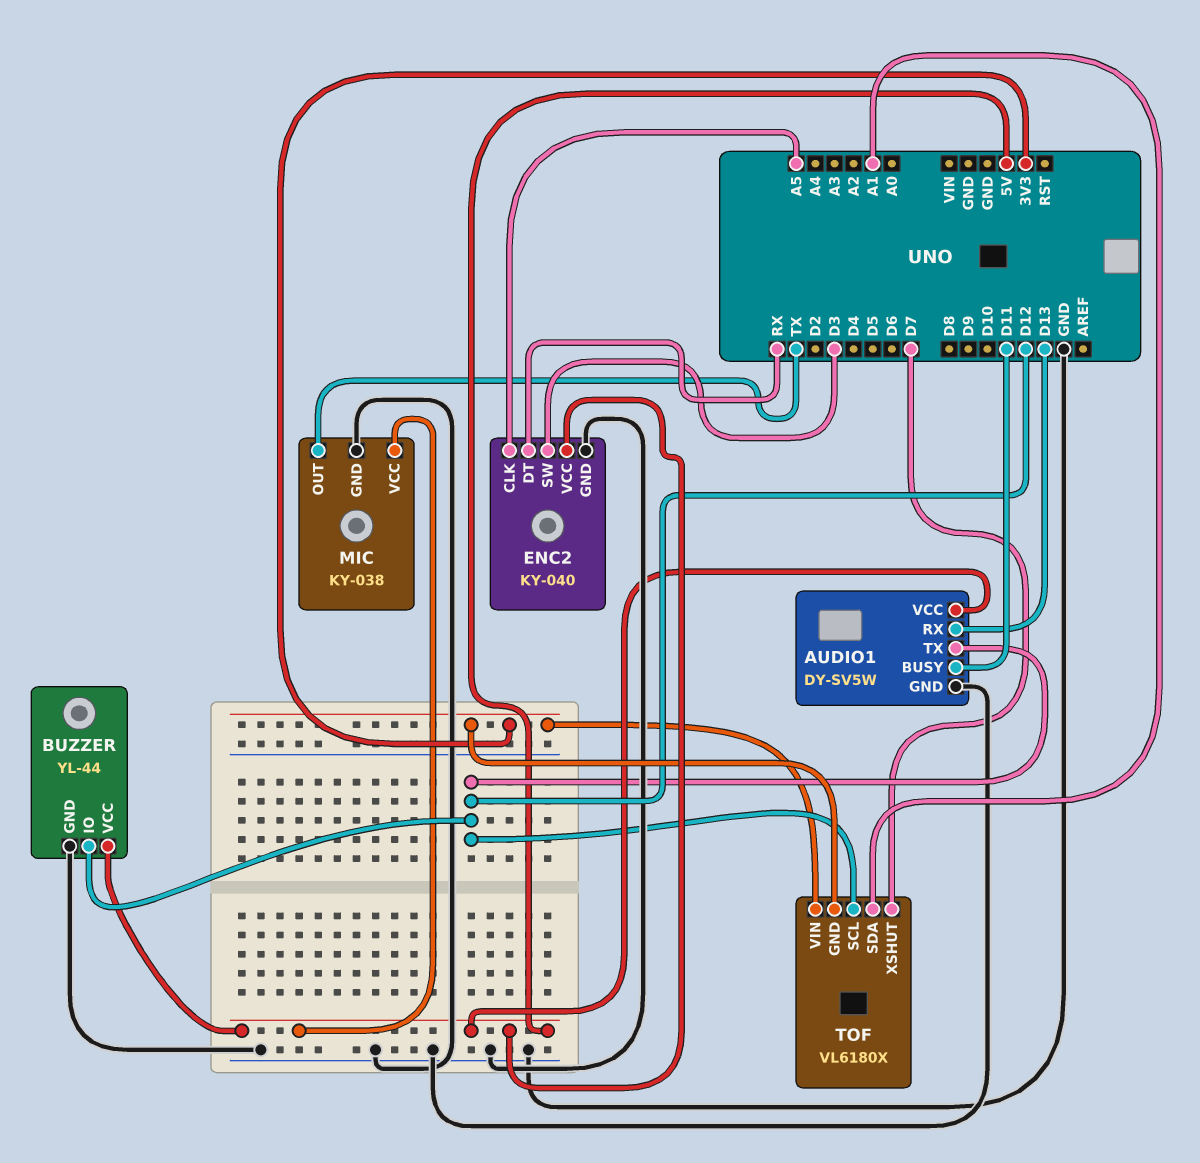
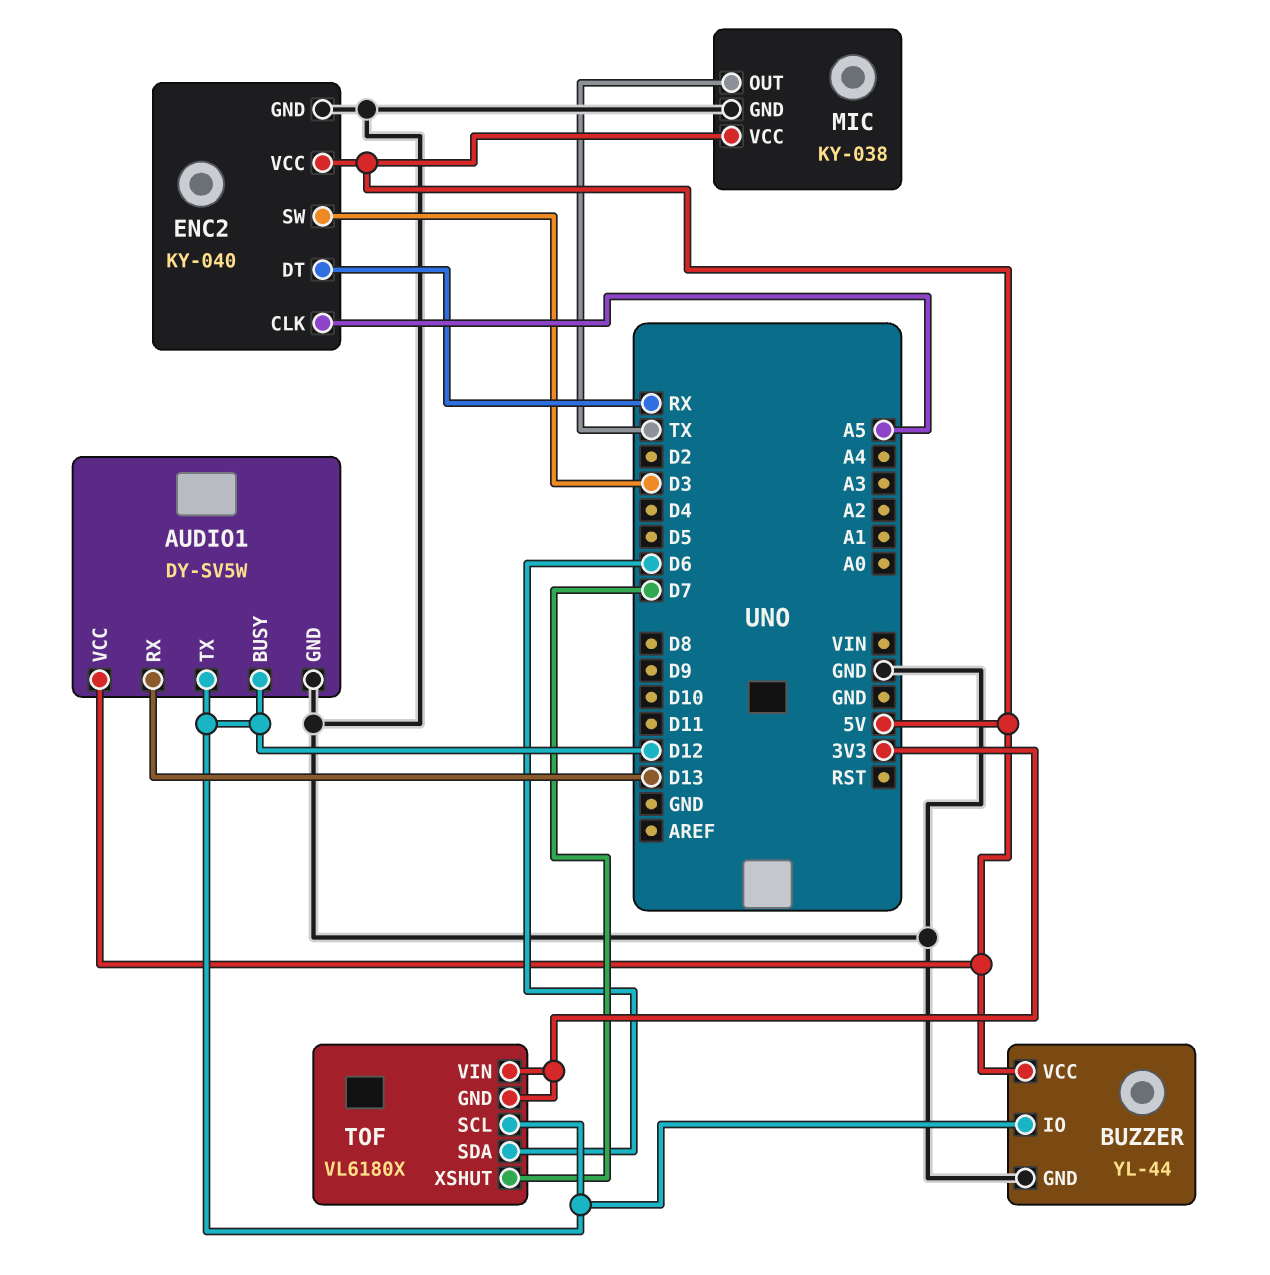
AUDIO1 pin BUSY: D11 -> D12
TOF pin SDA: A1 -> D6

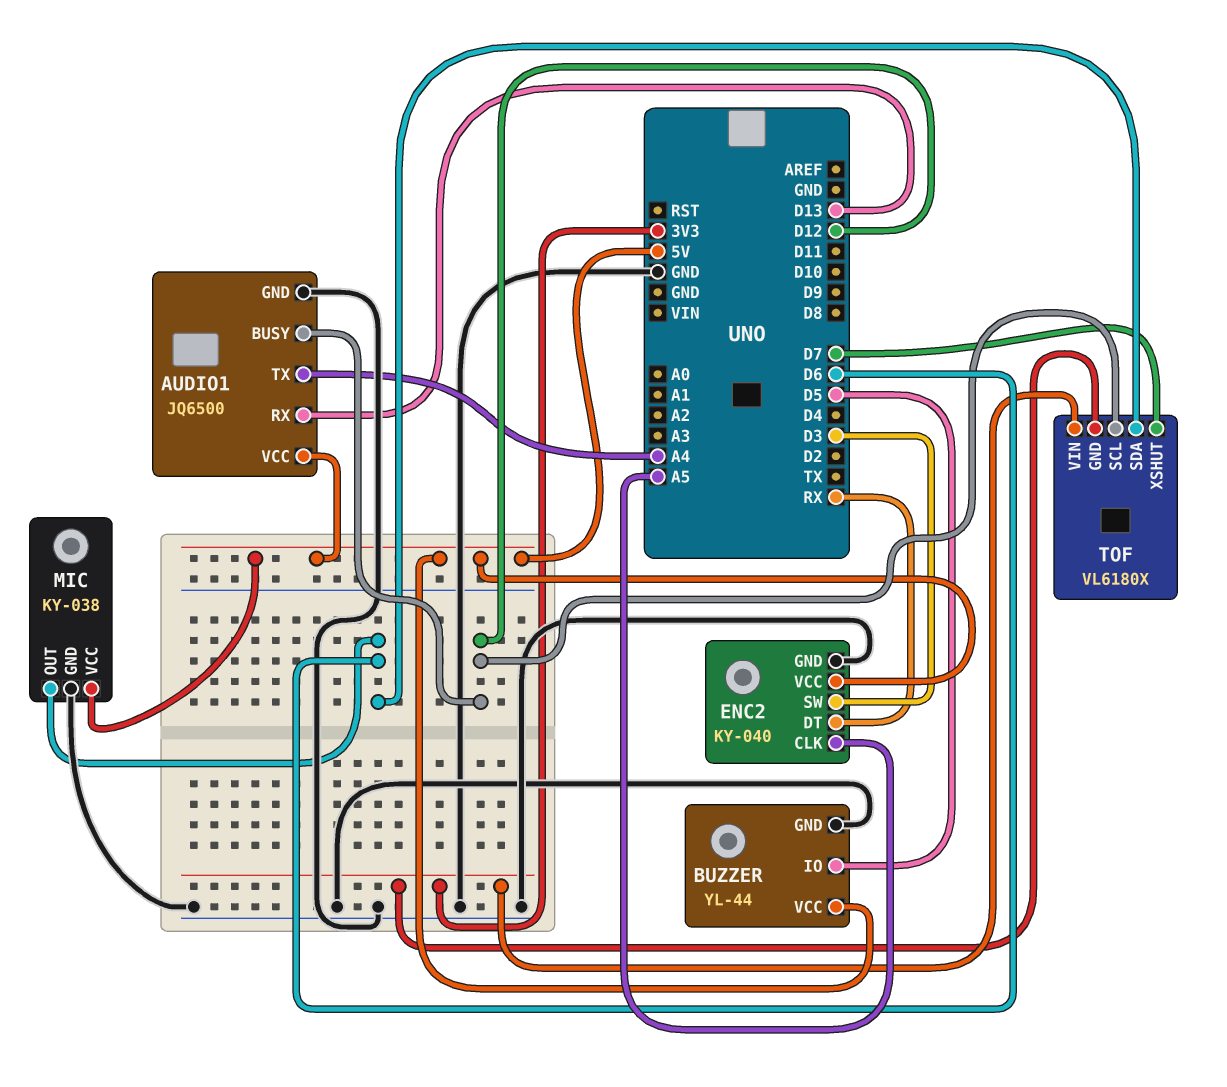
AUDIO1: DY-SV5W -> JQ6500
AUDIO1 pin TX: D12 -> A4
BUZZER pin IO: D12 -> D5
MIC pin OUT: TX -> D6

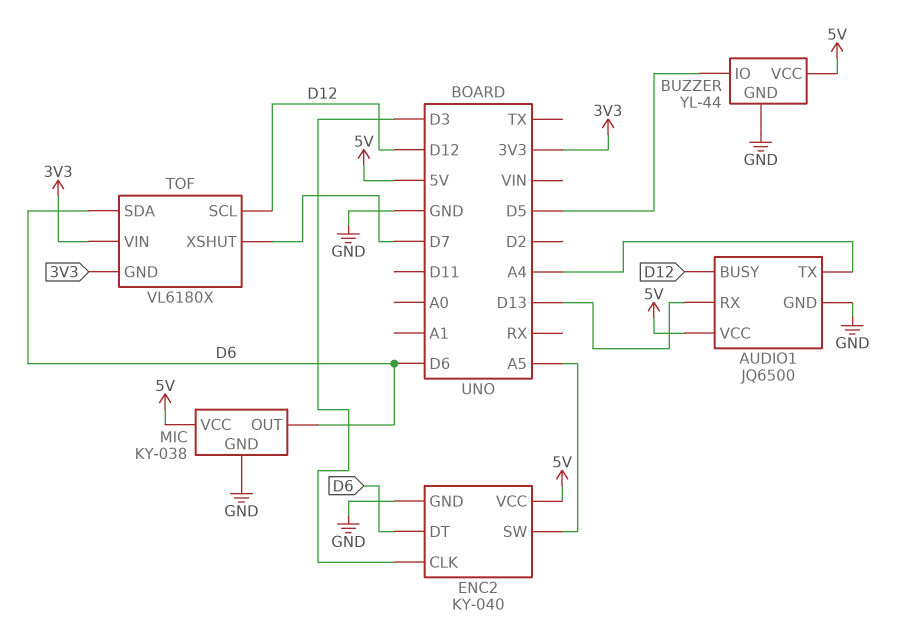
ENC2 pin CLK: A5 -> D3
ENC2 pin DT: RX -> D6
ENC2 pin SW: D3 -> A5

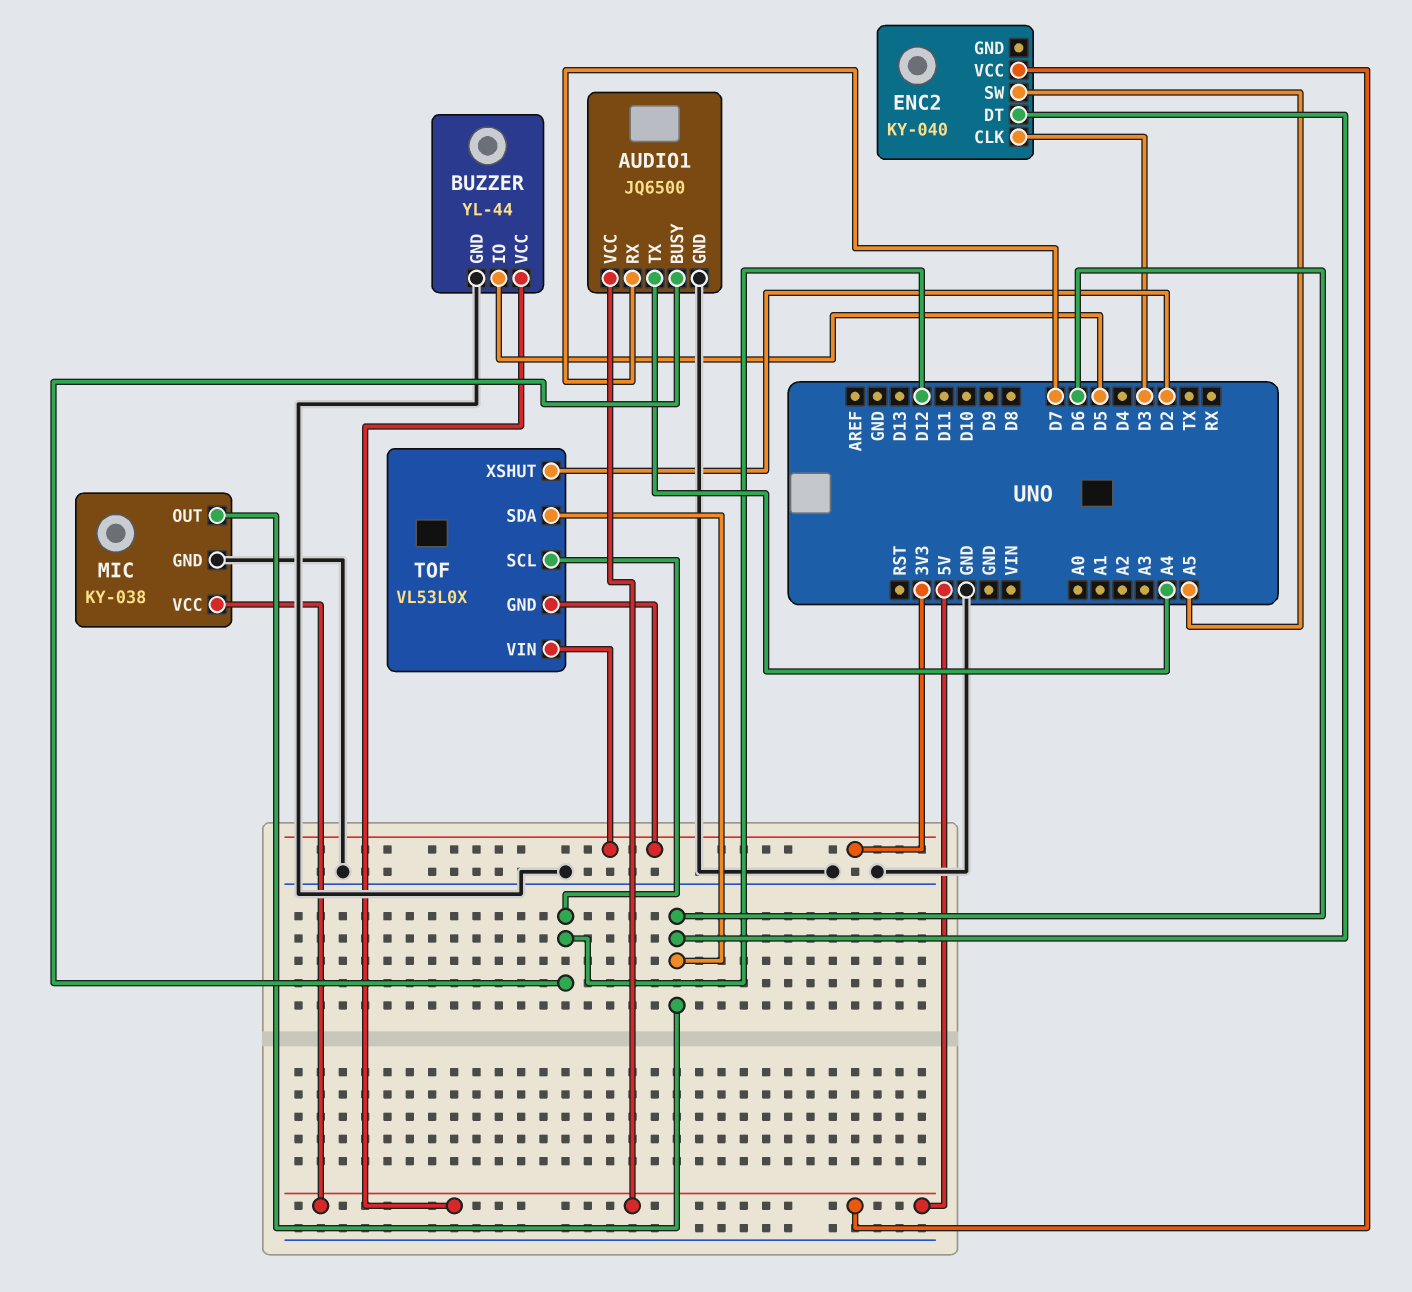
AUDIO1 pin RX: D13 -> D7
ENC2 pin GND: GND -> none
TOF: VL6180X -> VL53L0X
TOF pin XSHUT: D7 -> D2

